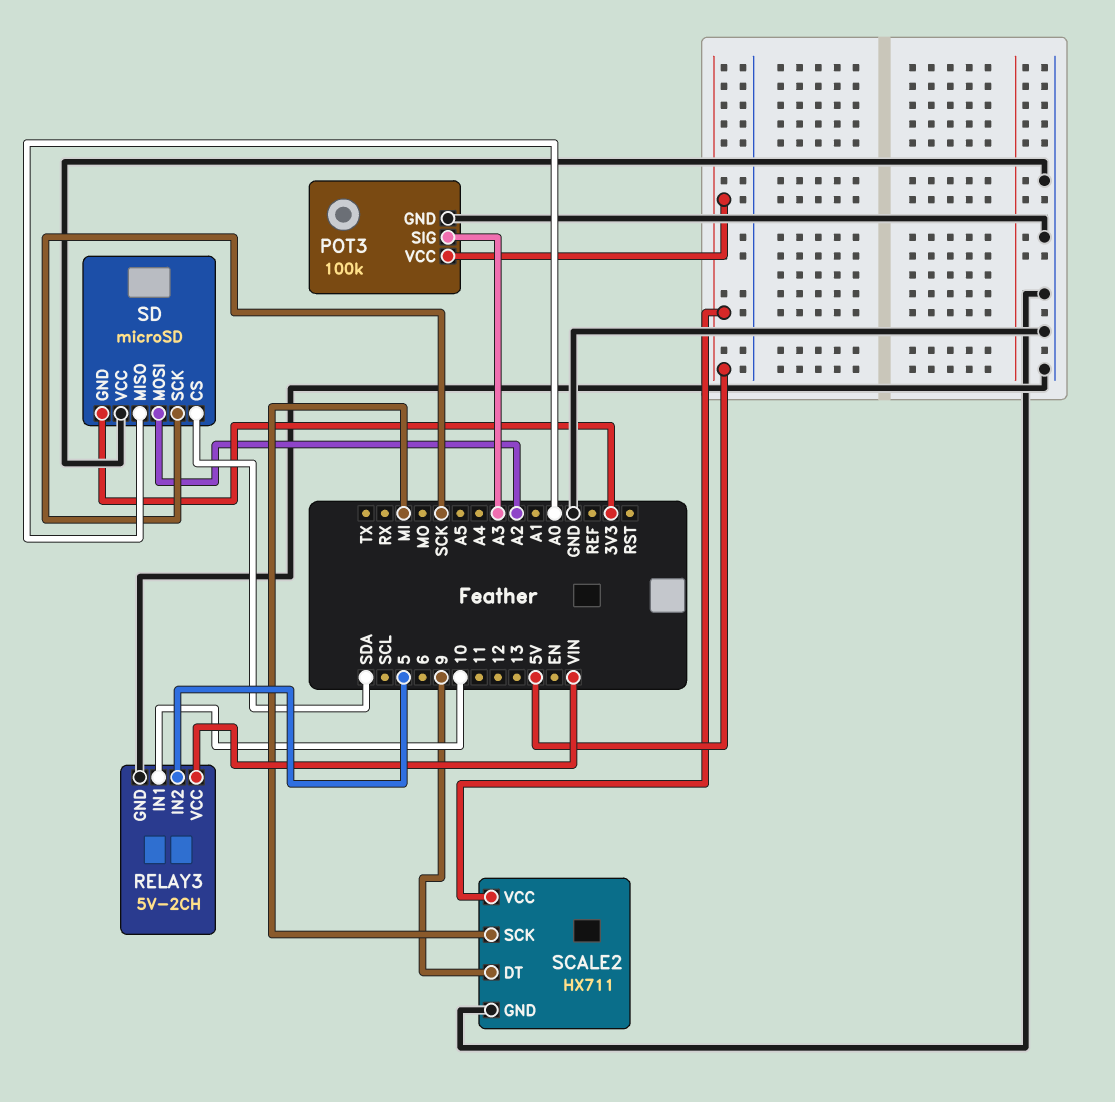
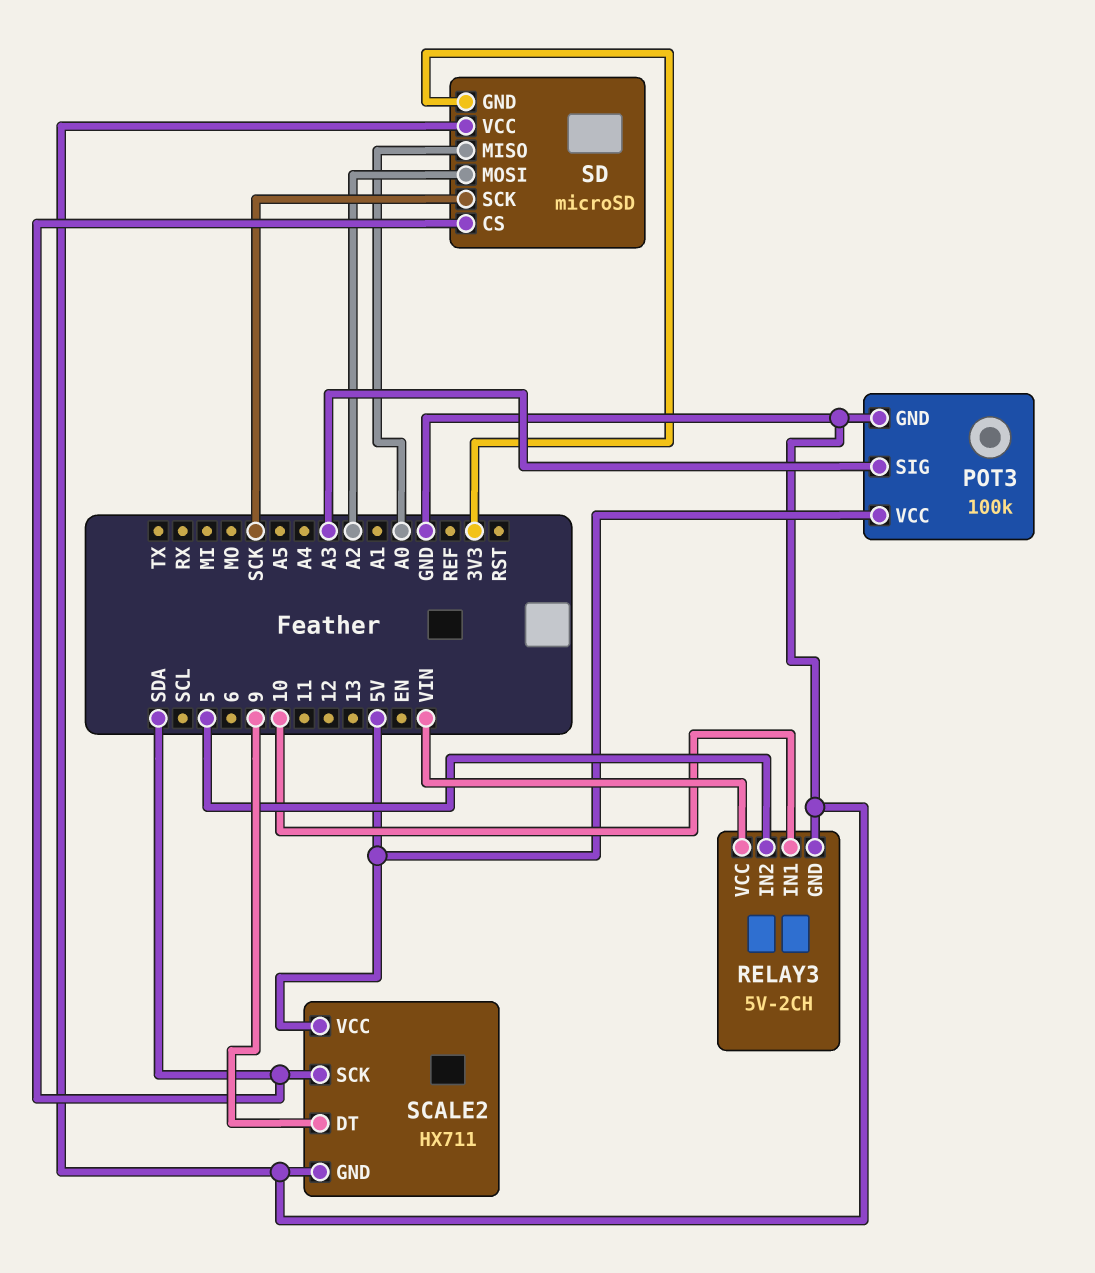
SCALE2 pin SCK: MI -> SDA

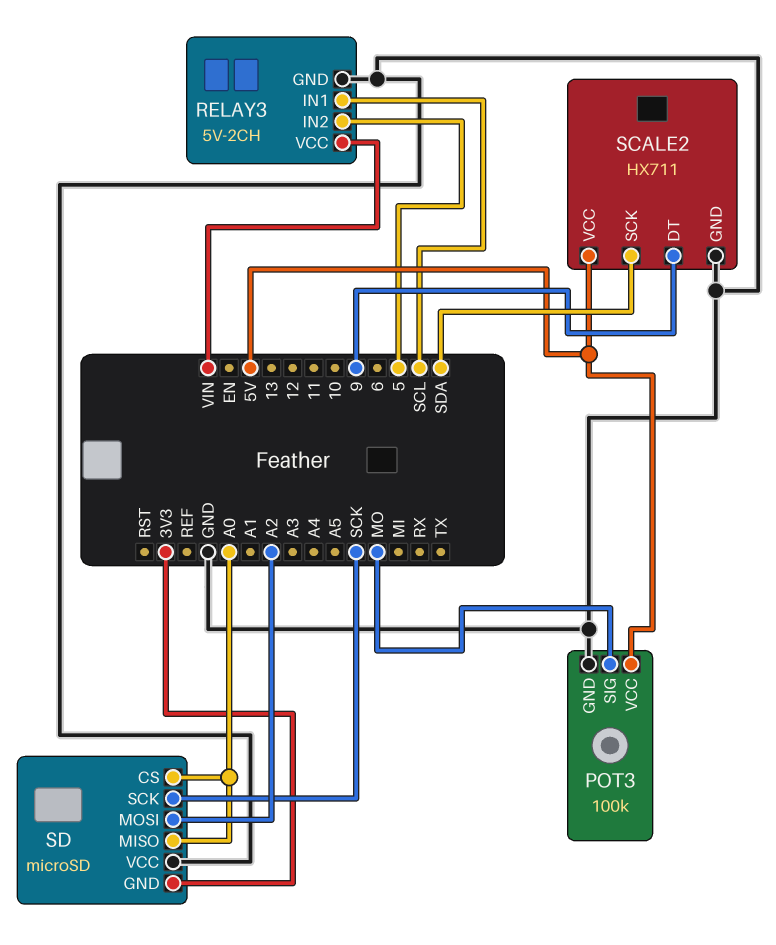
POT3 pin SIG: A3 -> MO
RELAY3 pin IN1: 10 -> SCL
SD pin CS: SDA -> A0

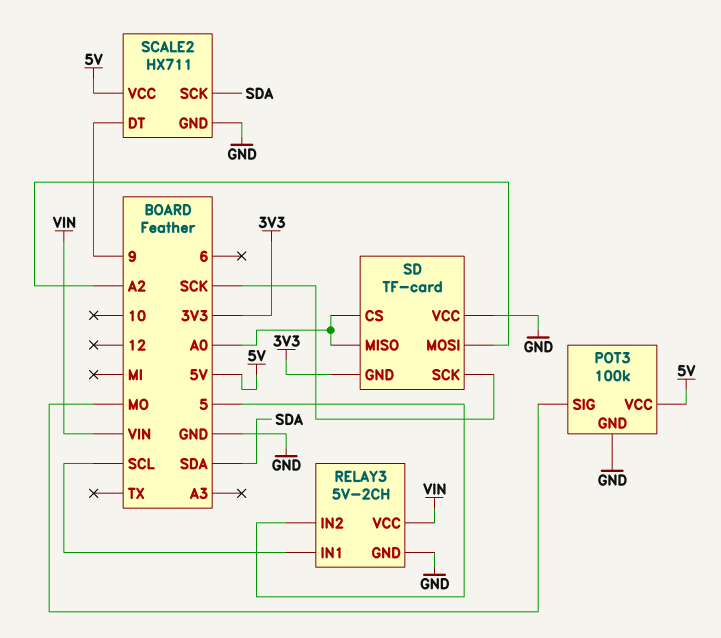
SD: microSD -> TF-card

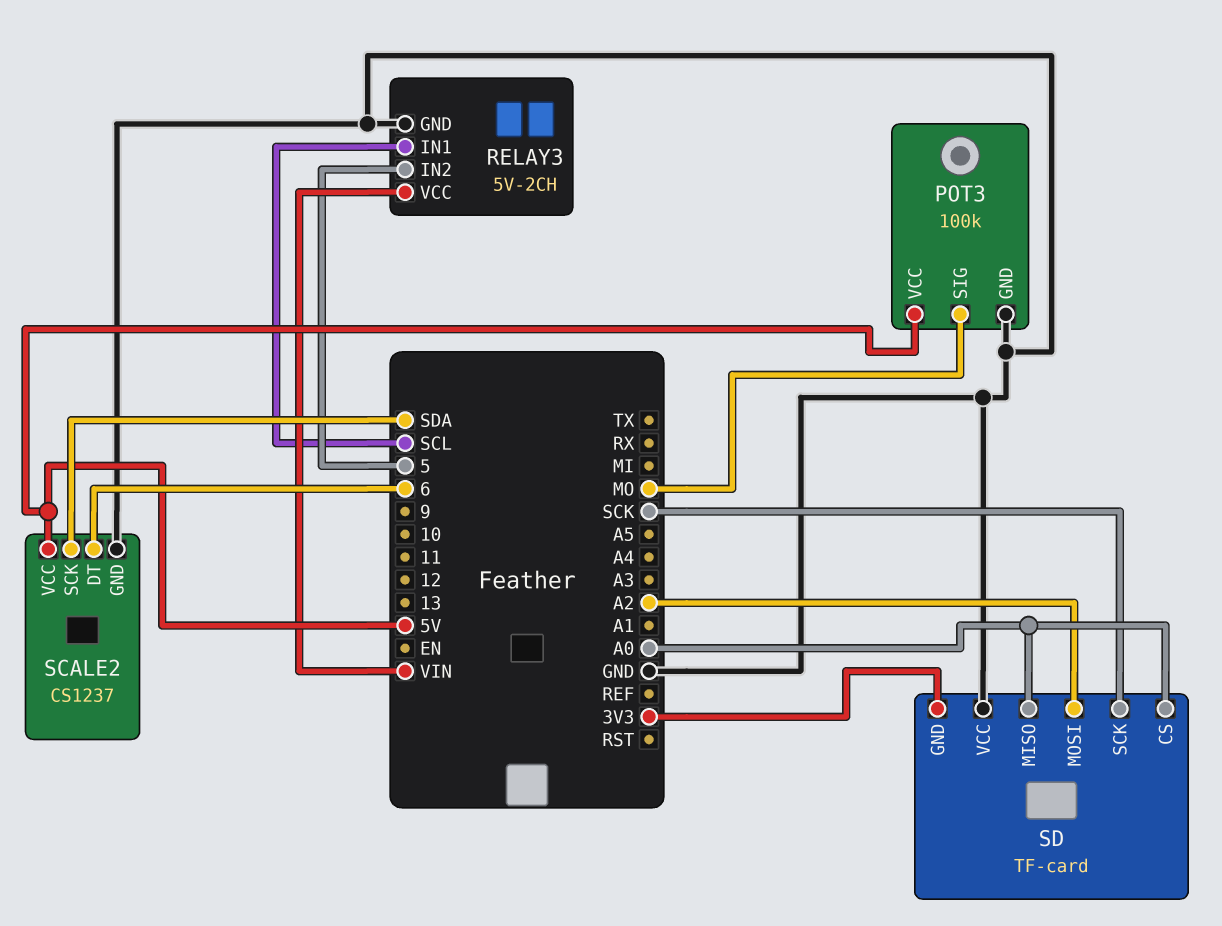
SCALE2: HX711 -> CS1237
SCALE2 pin DT: 9 -> 6

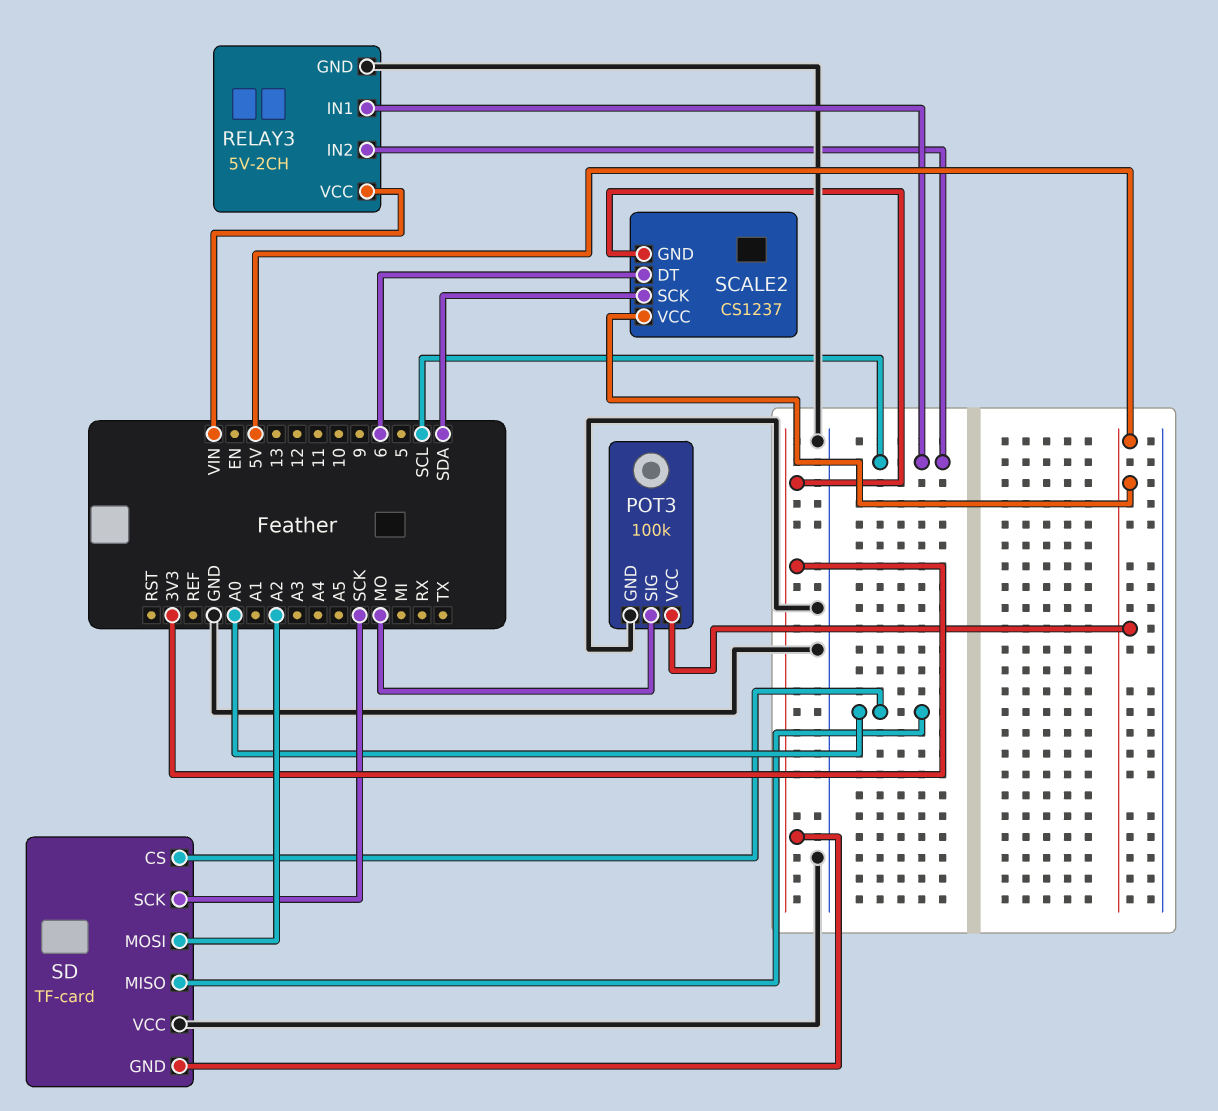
RELAY3 pin IN2: 5 -> SCL
SCALE2 pin GND: GND -> 3V3

